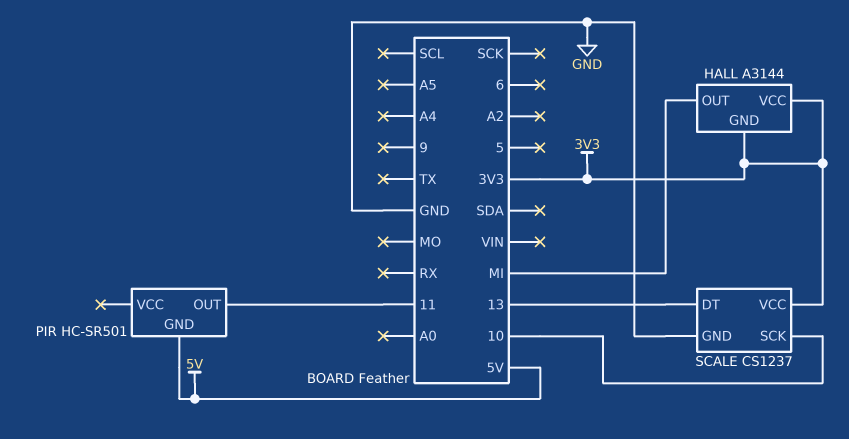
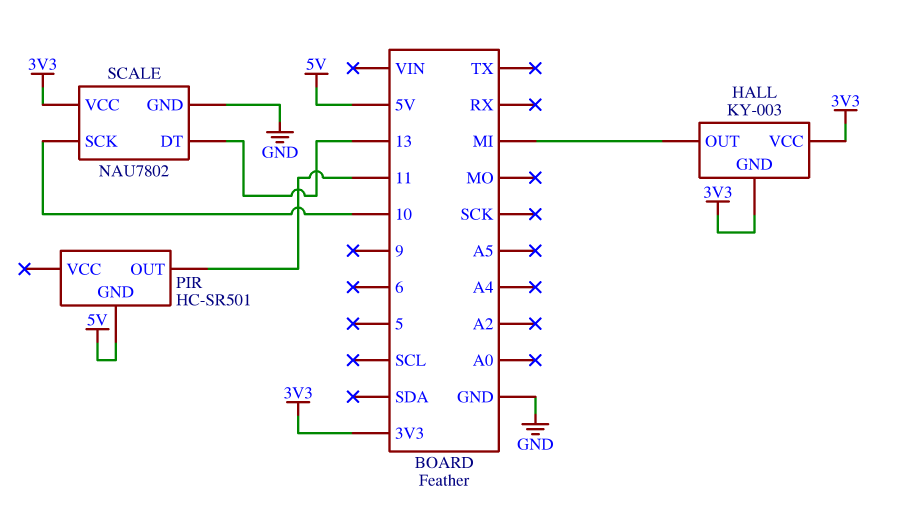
HALL: A3144 -> KY-003
SCALE: CS1237 -> NAU7802

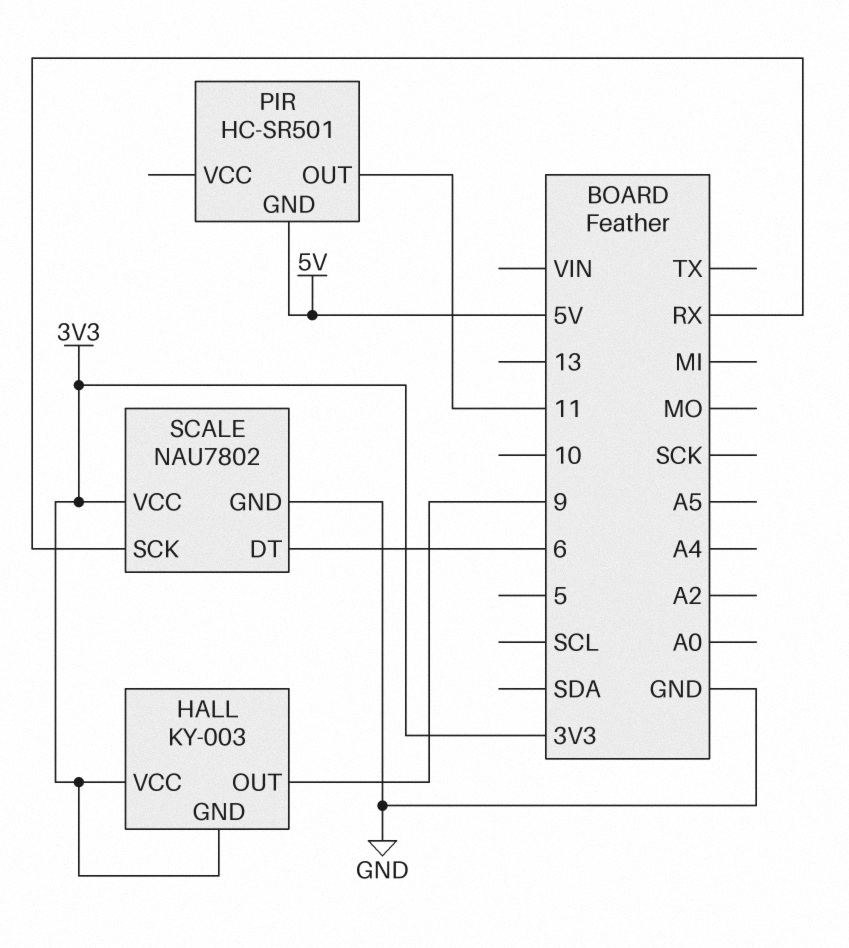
HALL pin OUT: MI -> 9
SCALE pin DT: 13 -> 6
SCALE pin SCK: 10 -> RX

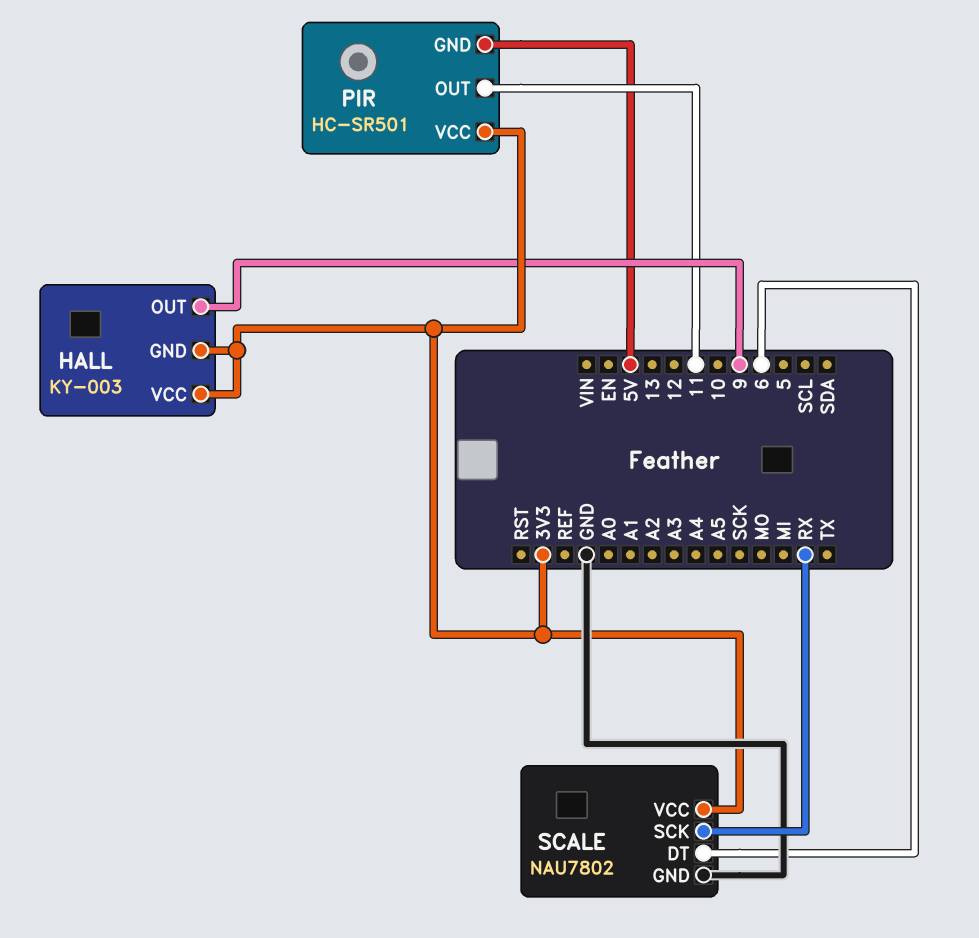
PIR pin VCC: none -> 3V3

